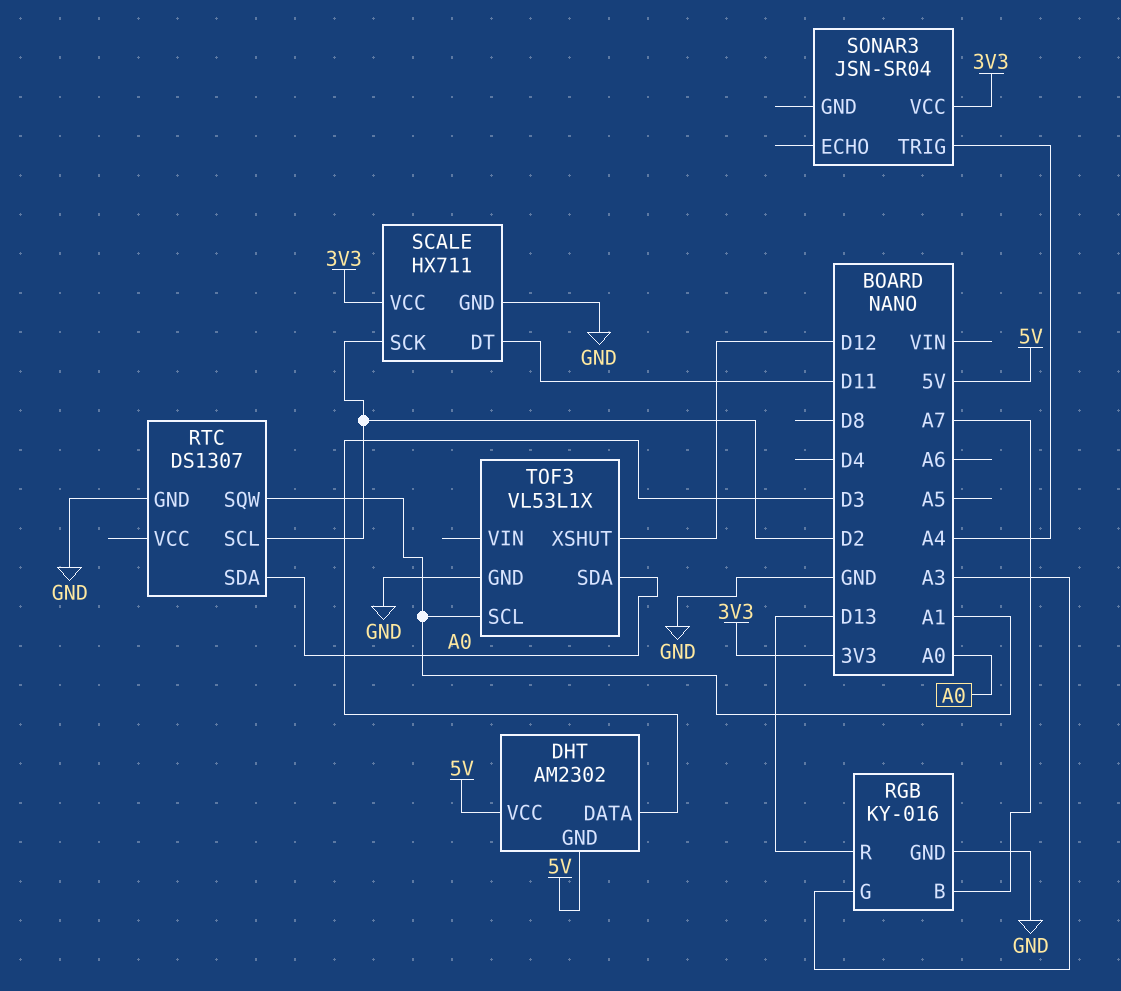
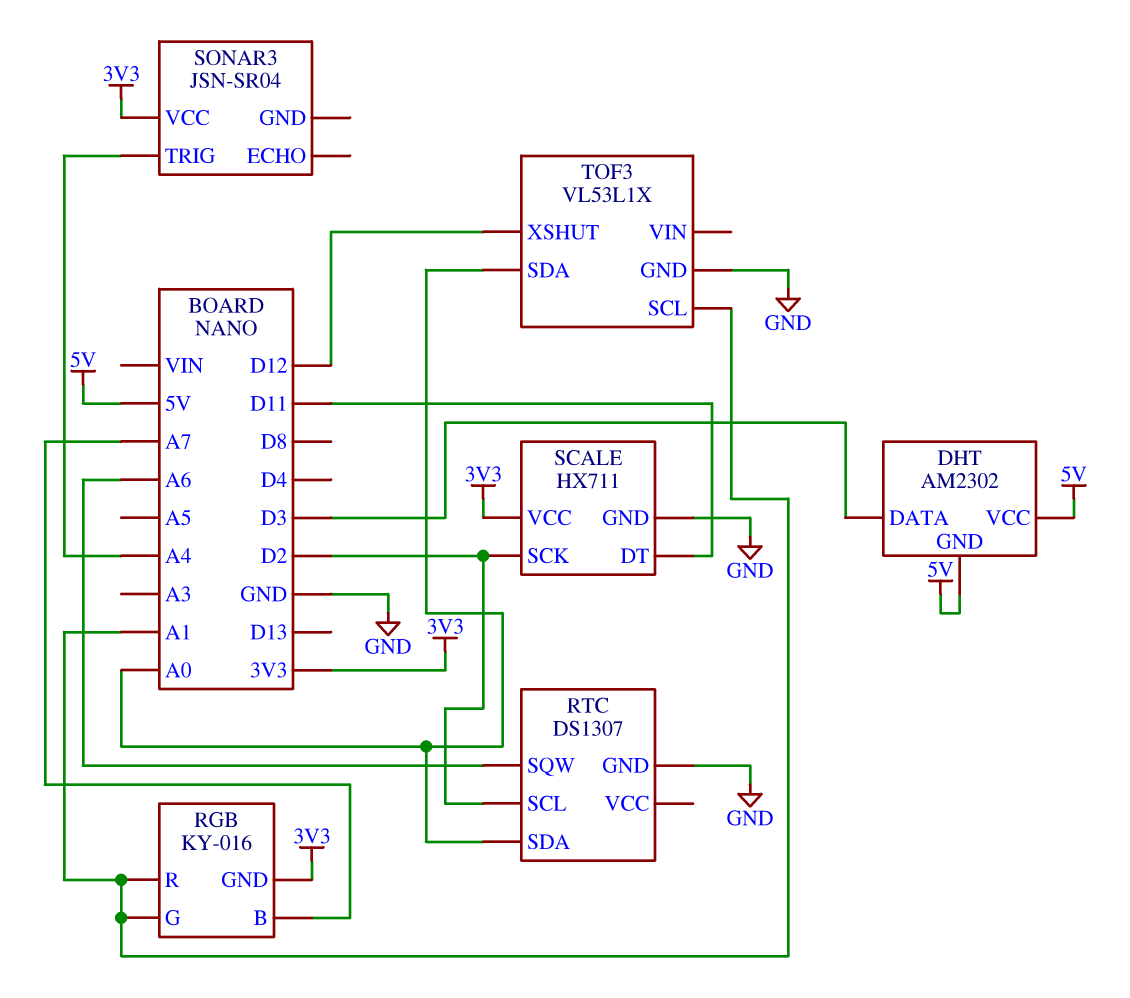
RGB pin G: A3 -> A1
RGB pin GND: GND -> 3V3
RGB pin R: D13 -> A1
RTC pin SQW: A1 -> A6

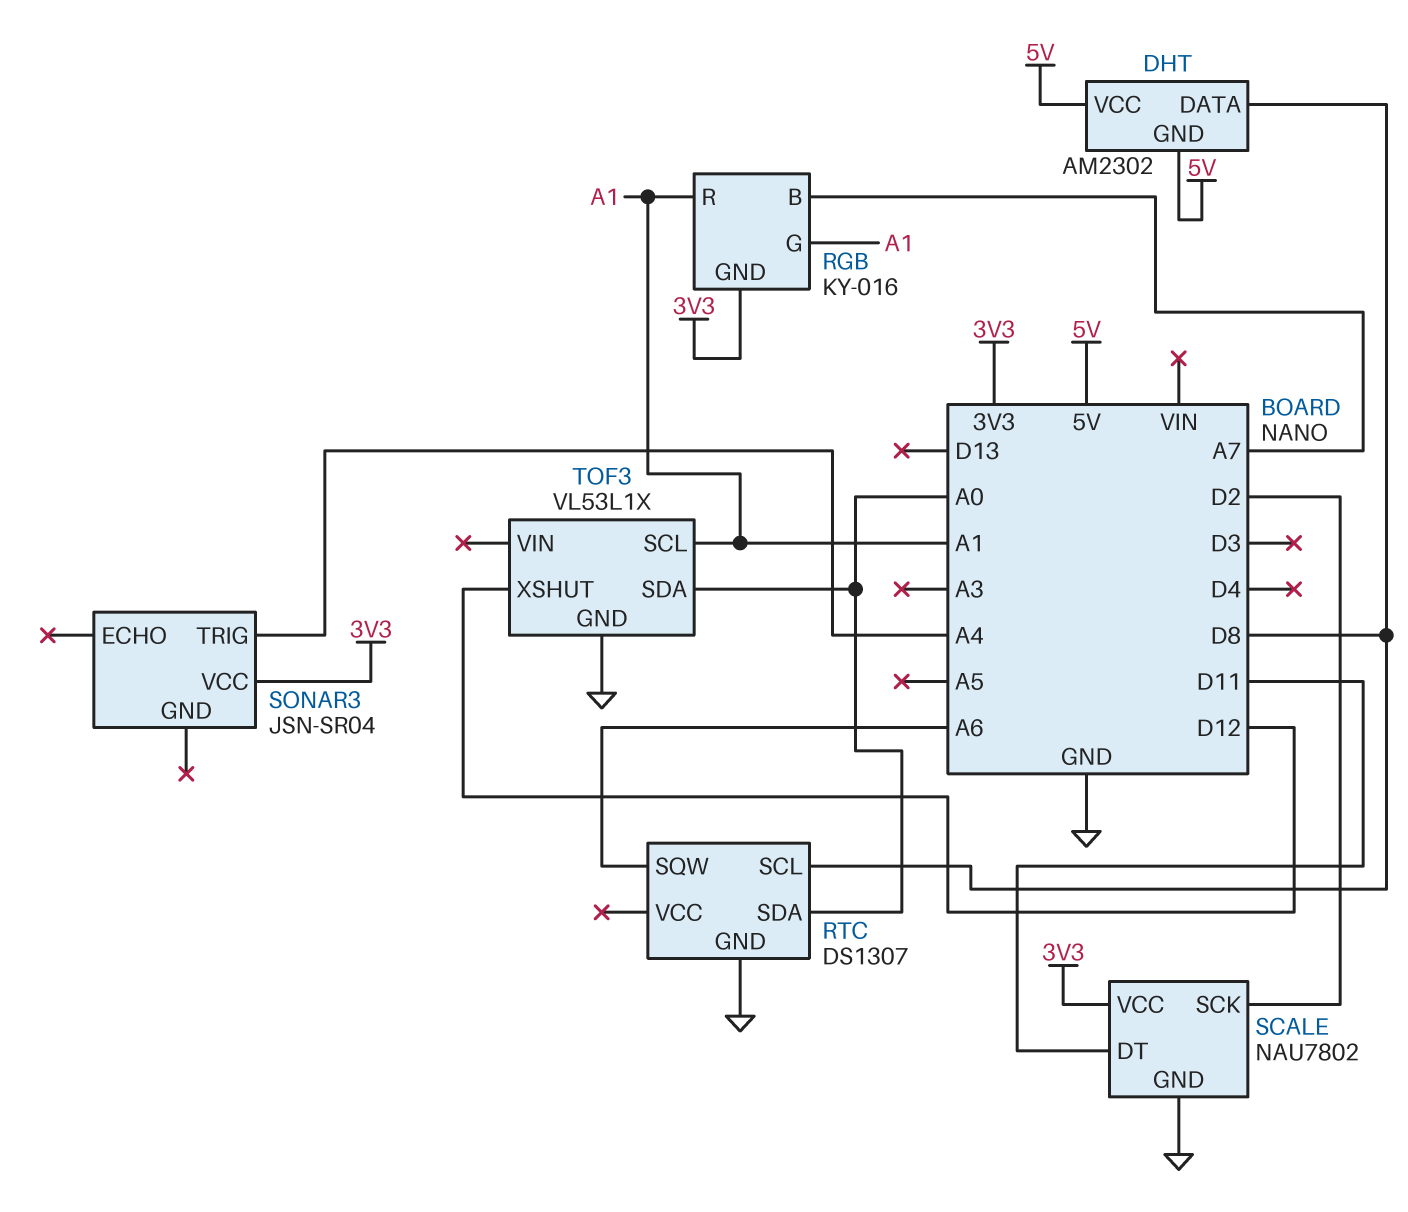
DHT pin DATA: D3 -> D8
RTC pin SCL: D2 -> D8
SCALE: HX711 -> NAU7802

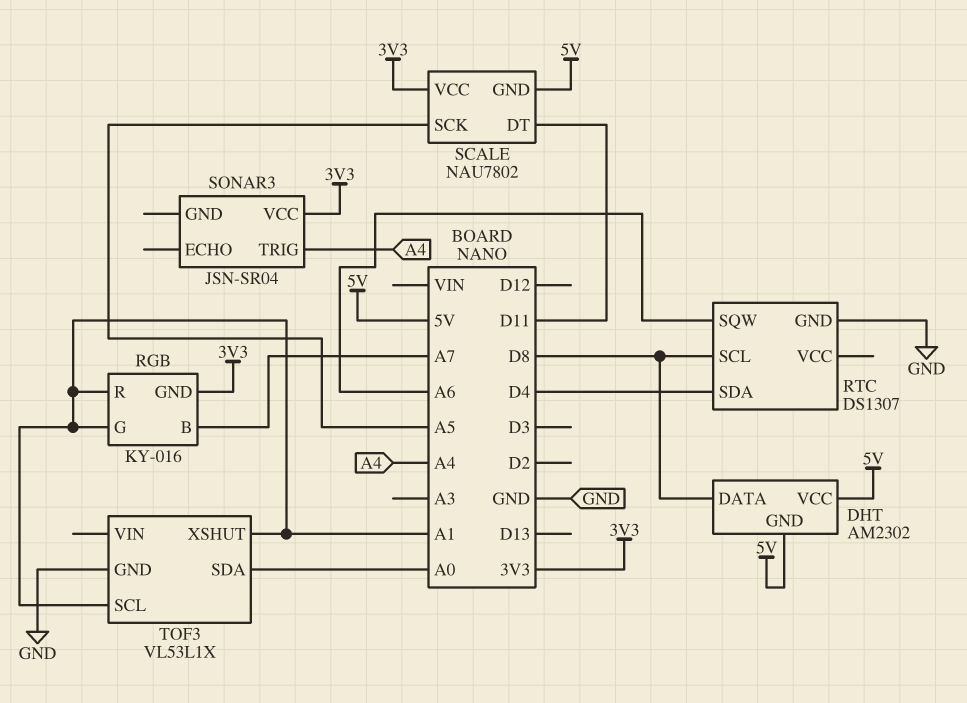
RTC pin SDA: A0 -> D4
SCALE pin GND: GND -> 5V
SCALE pin SCK: D2 -> A5
TOF3 pin XSHUT: D12 -> A1

